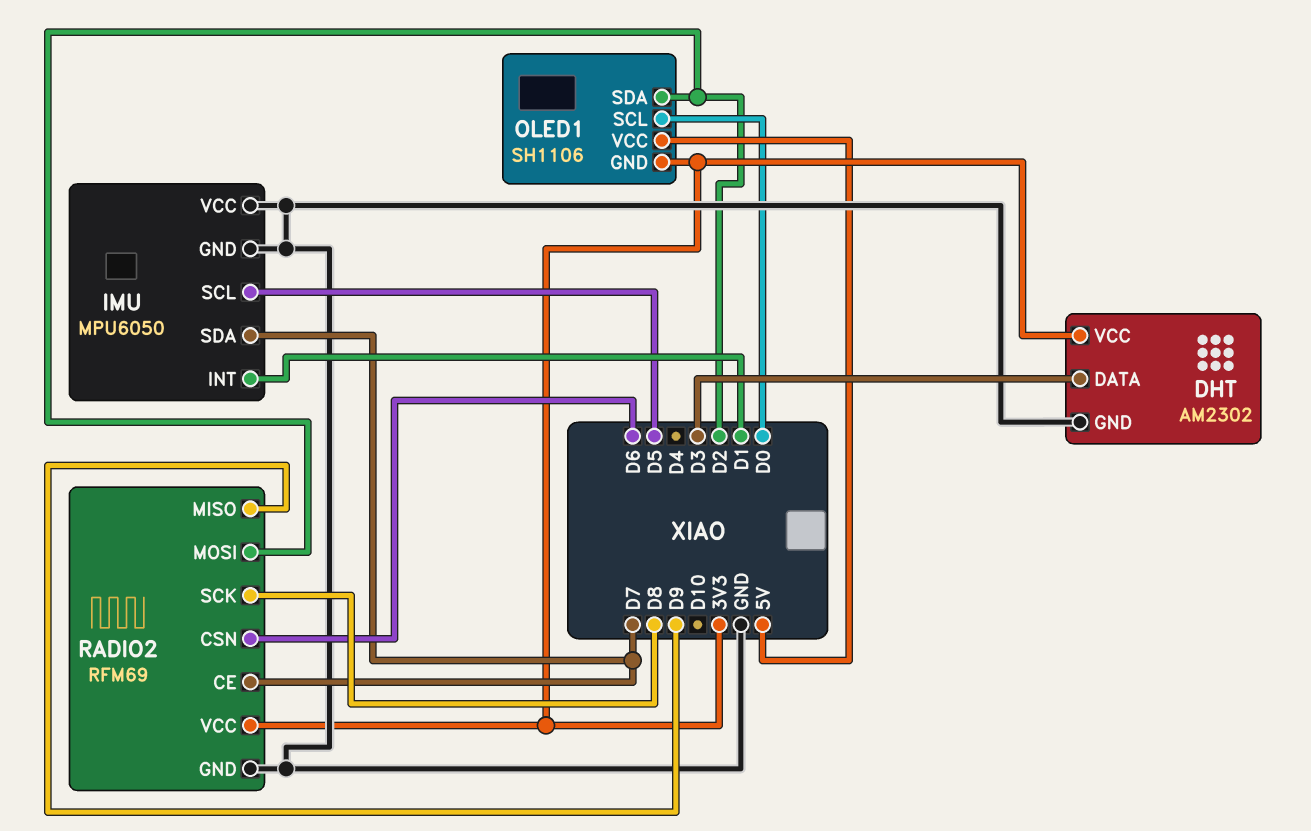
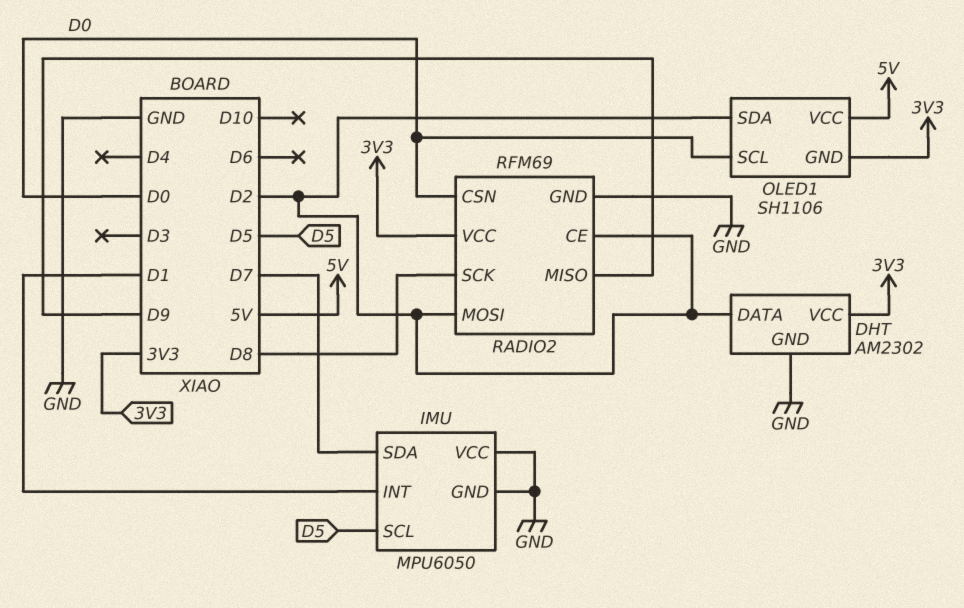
DHT pin DATA: D3 -> D2
RADIO2 pin CE: D7 -> D2
RADIO2 pin CSN: D6 -> D0

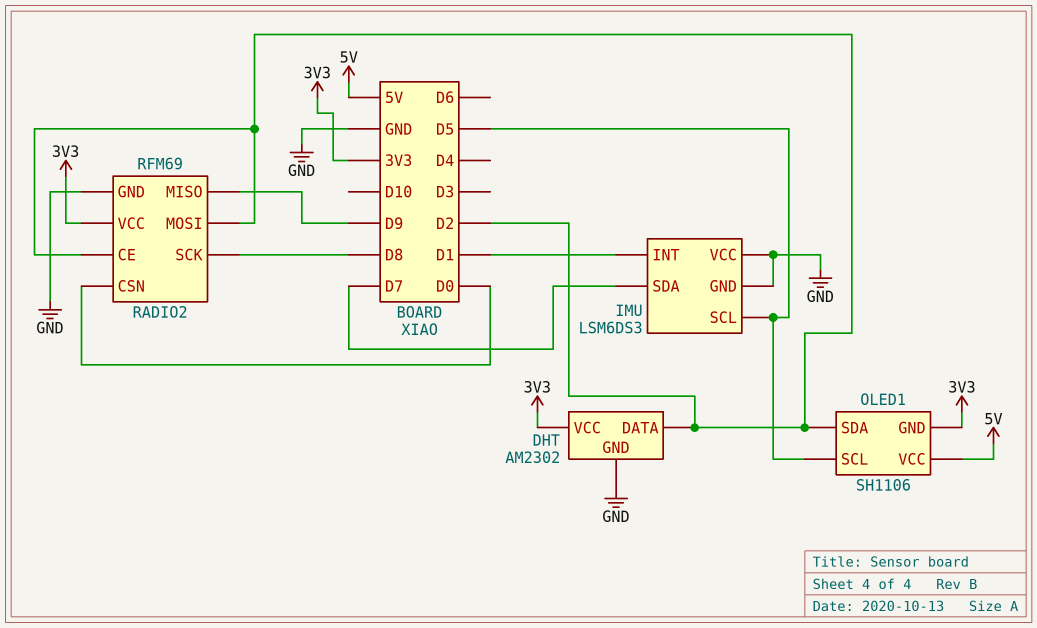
IMU: MPU6050 -> LSM6DS3
OLED1 pin SCL: D0 -> D5

